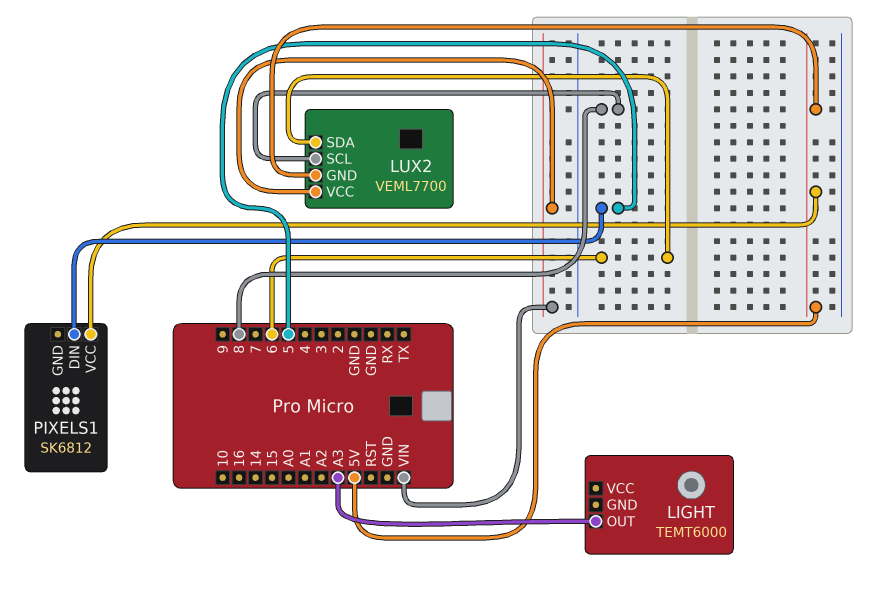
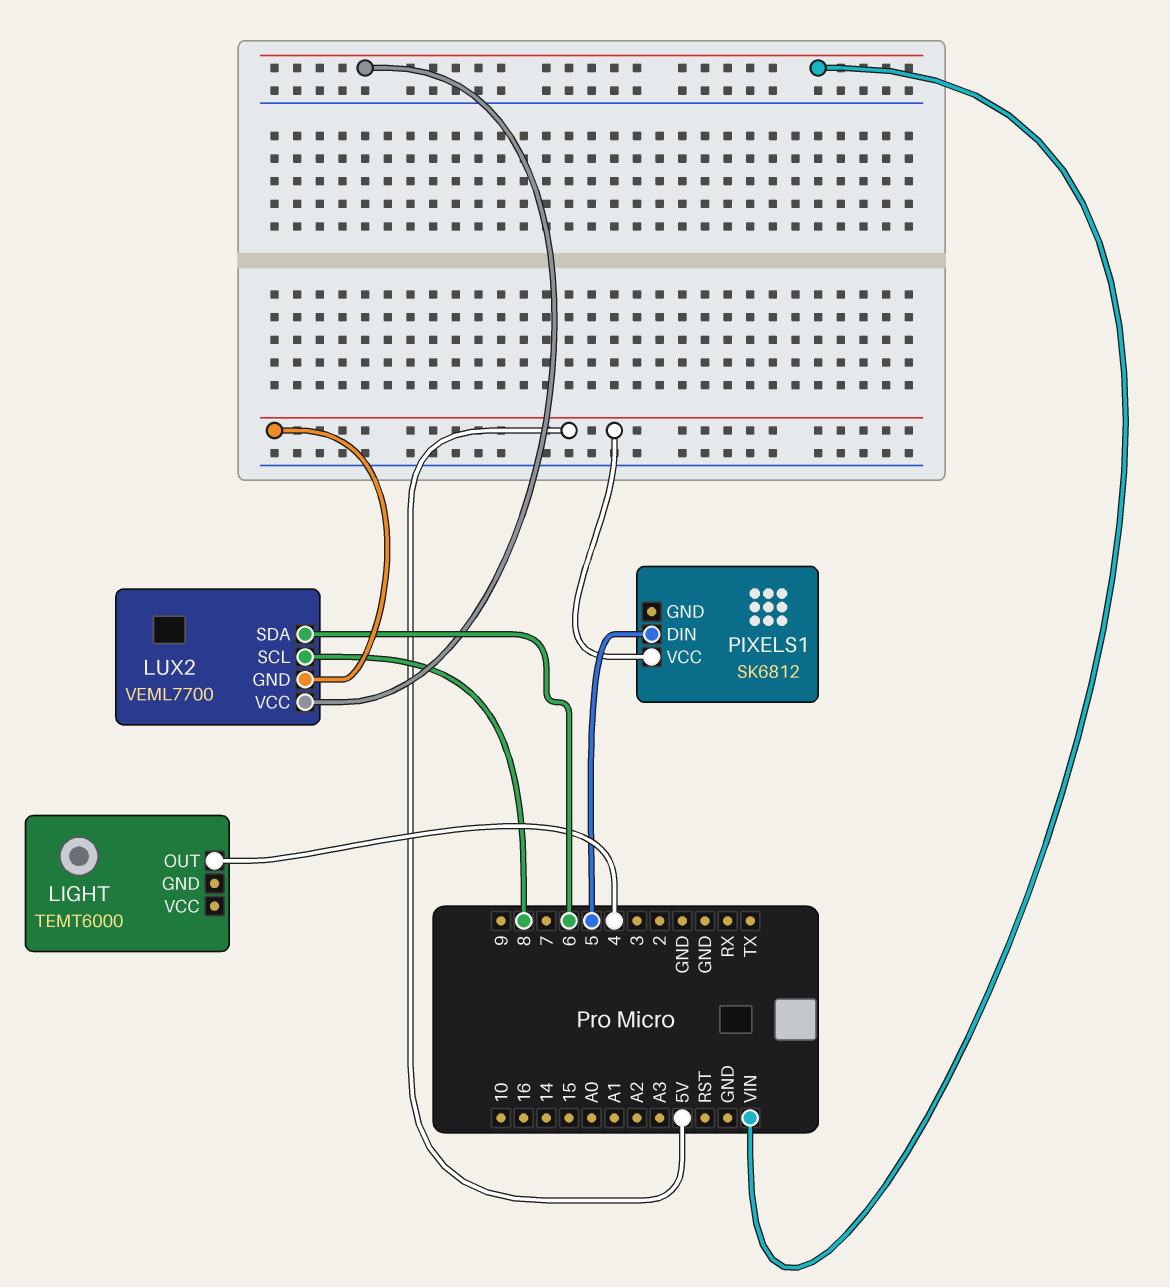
LIGHT pin OUT: A3 -> 4

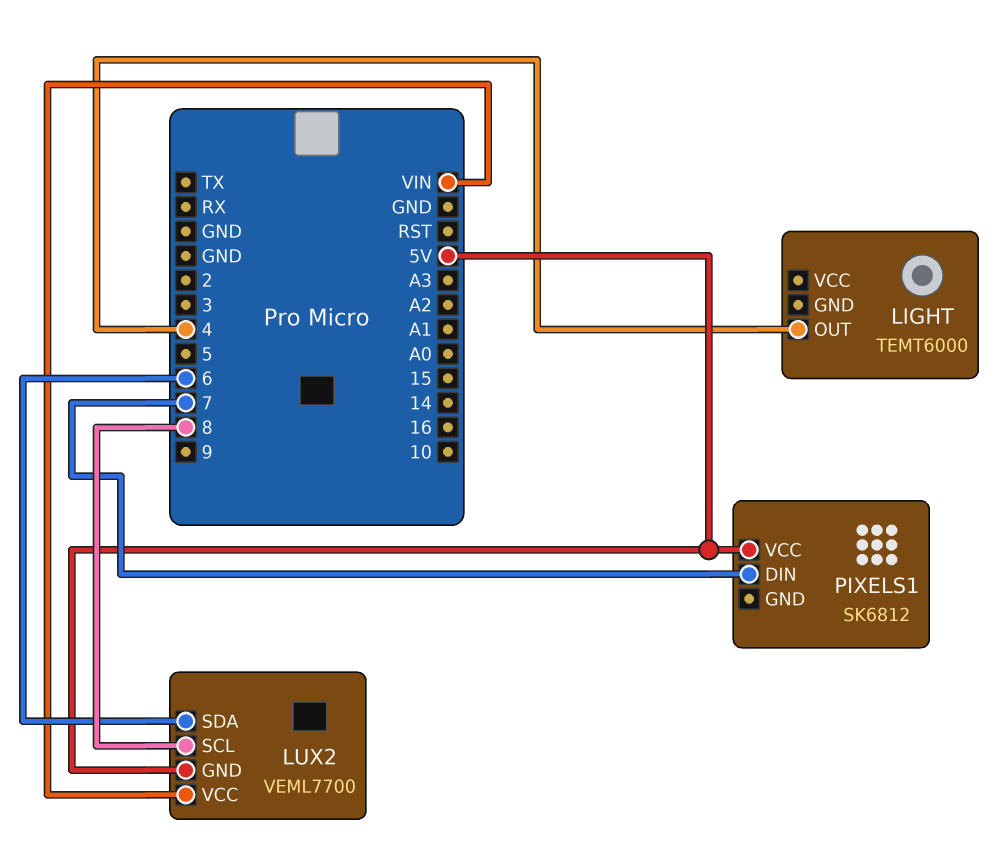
PIXELS1 pin DIN: 5 -> 7

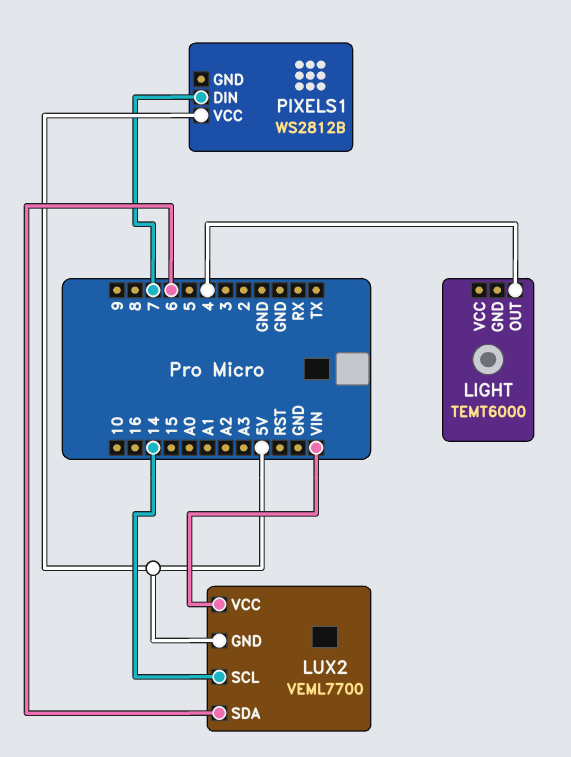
LUX2 pin SCL: 8 -> 14
PIXELS1: SK6812 -> WS2812B

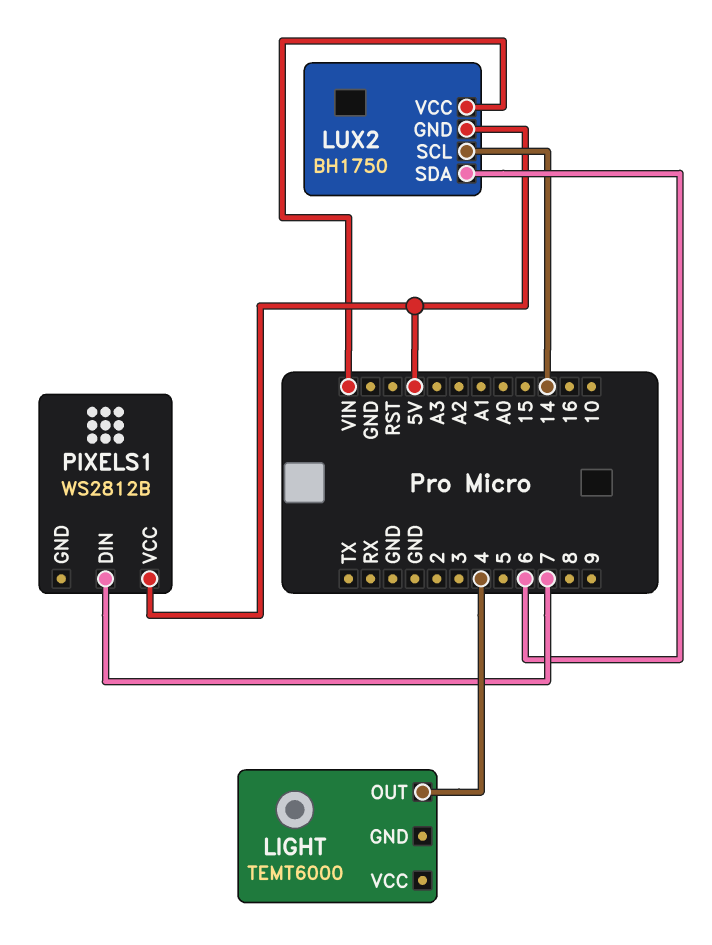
LUX2: VEML7700 -> BH1750

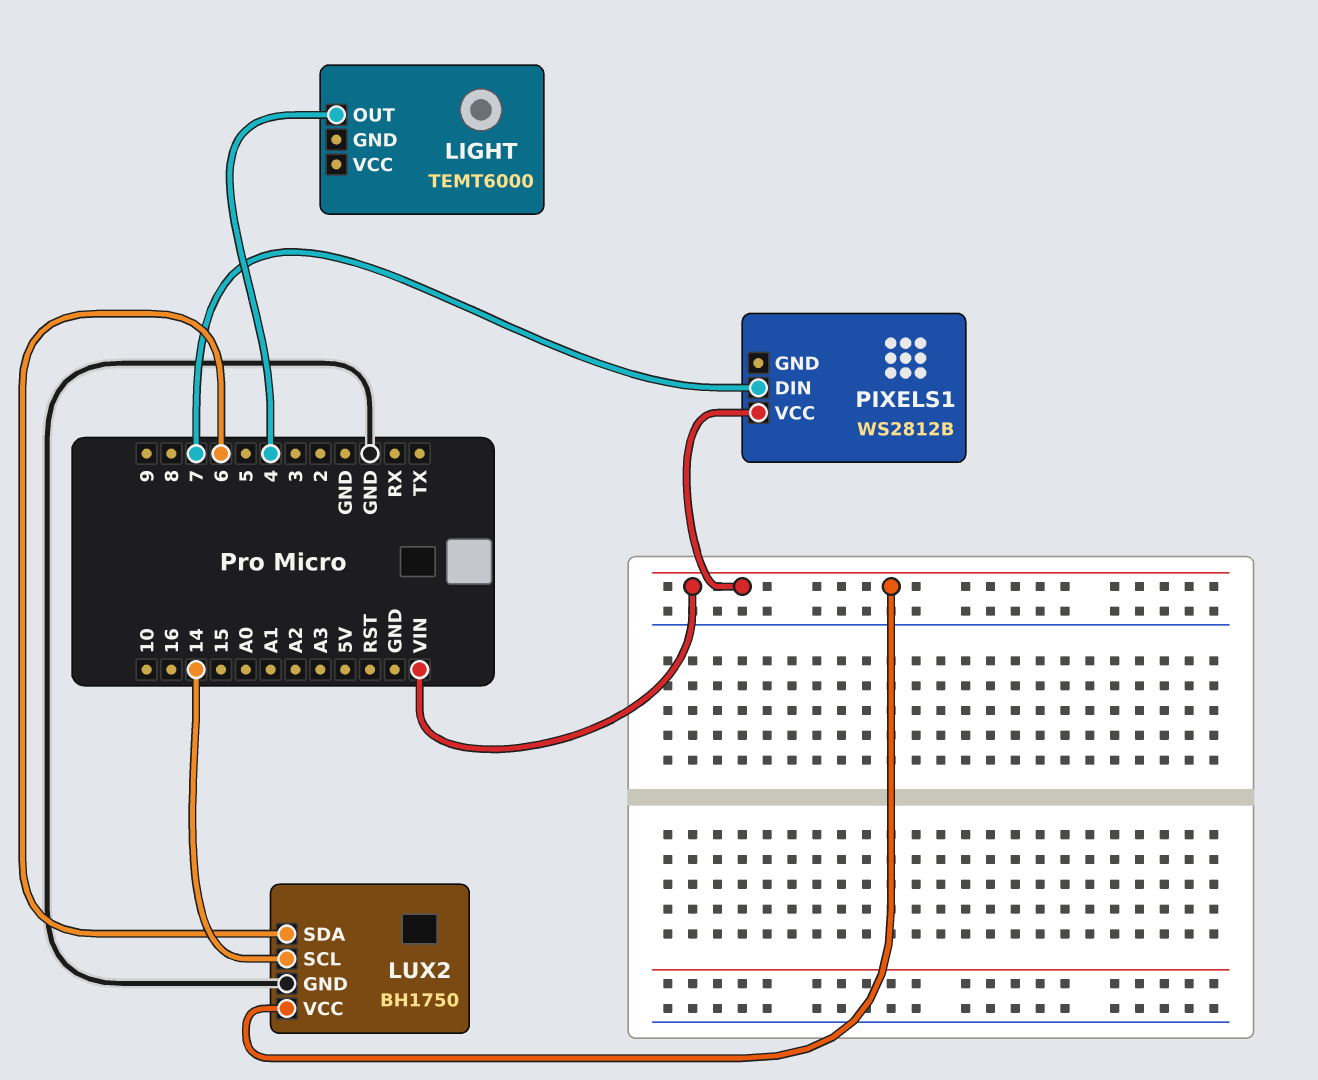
LUX2 pin GND: 5V -> GND
PIXELS1 pin VCC: 5V -> VIN

